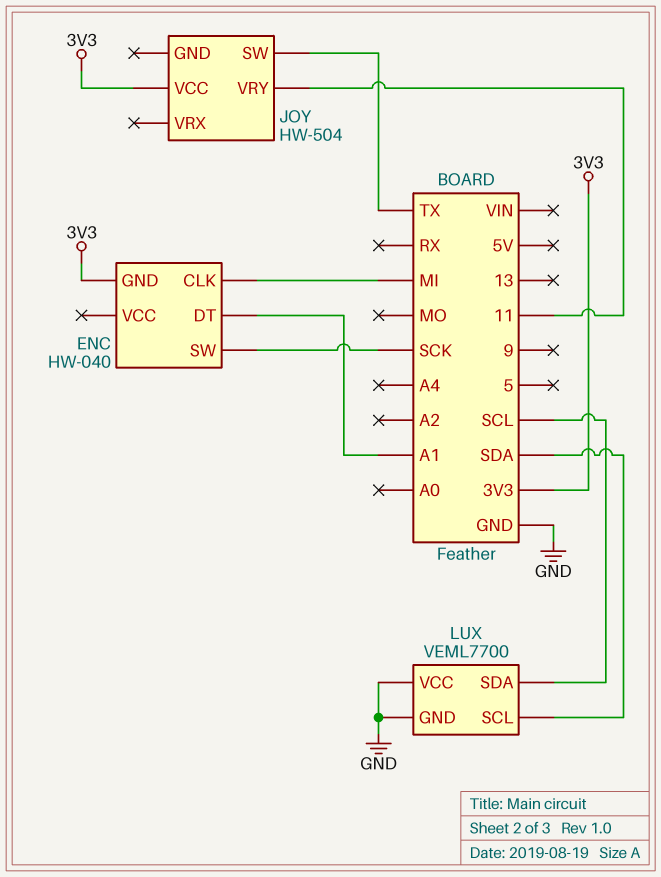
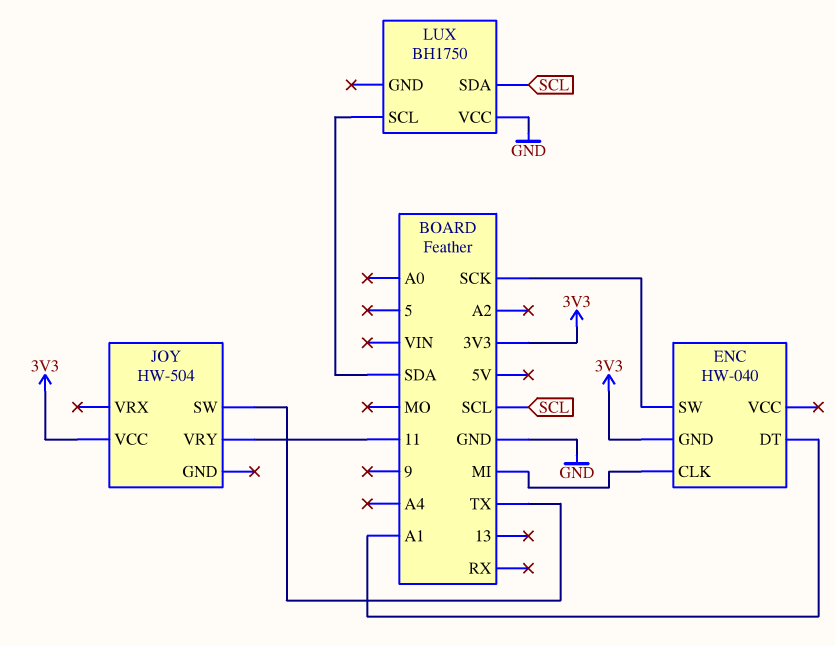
LUX: VEML7700 -> BH1750
LUX pin GND: GND -> none

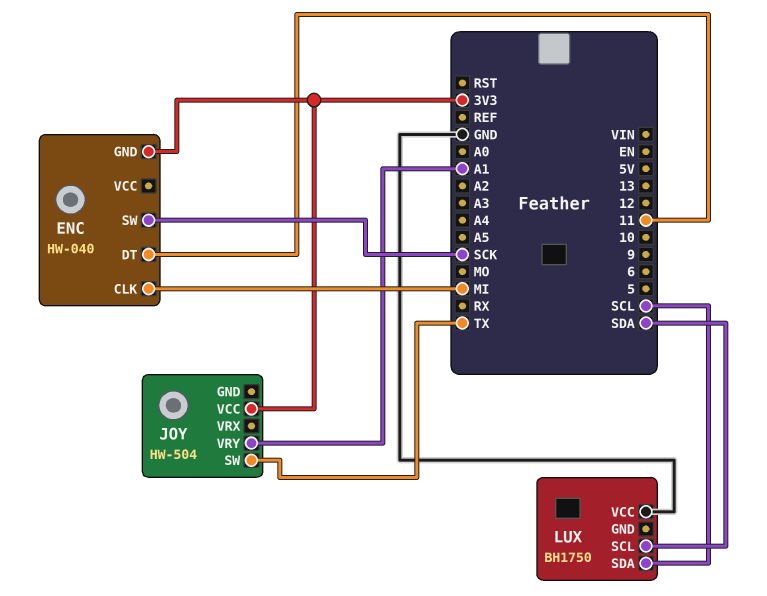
ENC pin DT: A1 -> 11
JOY pin VRY: 11 -> A1

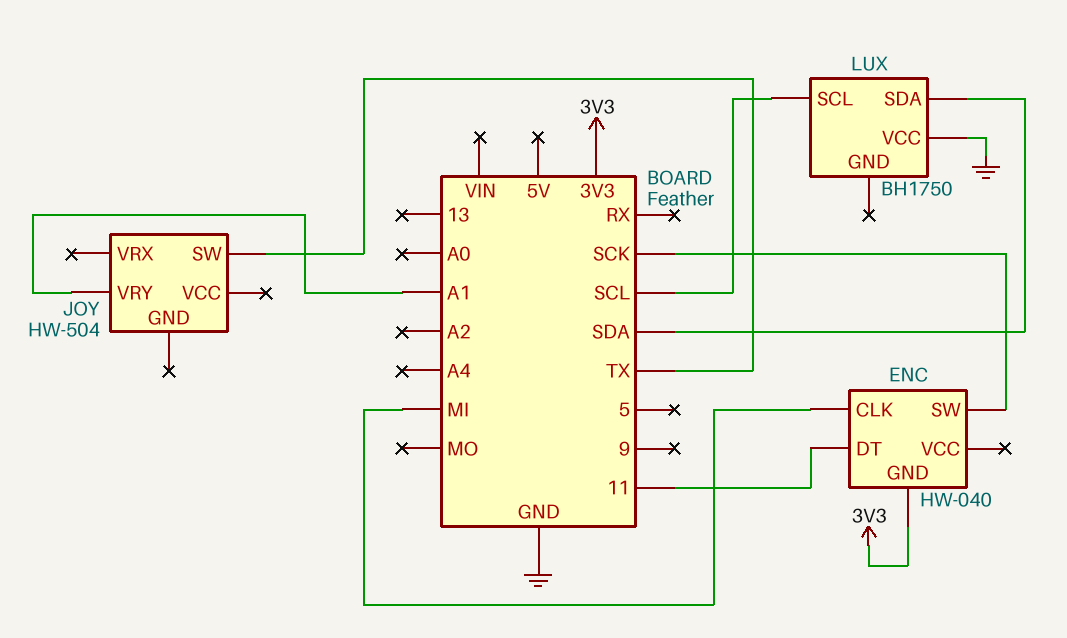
JOY pin VCC: 3V3 -> none
LUX pin SCL: SDA -> SCL
LUX pin SDA: SCL -> SDA

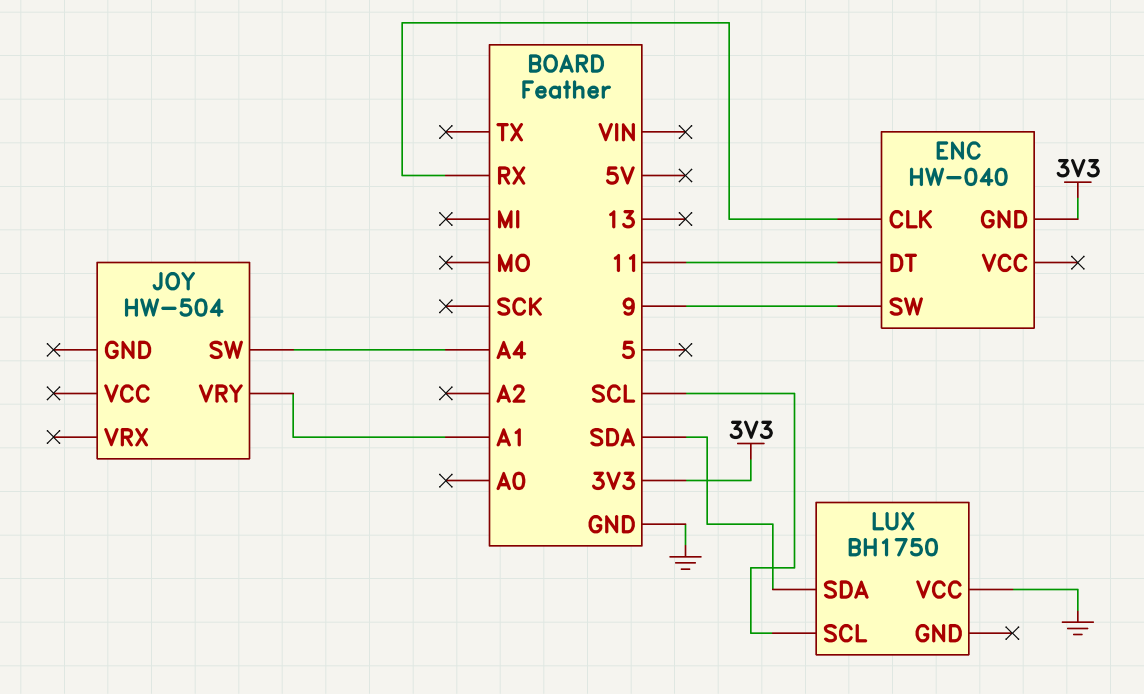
ENC pin CLK: MI -> RX
ENC pin SW: SCK -> 9
JOY pin SW: TX -> A4

